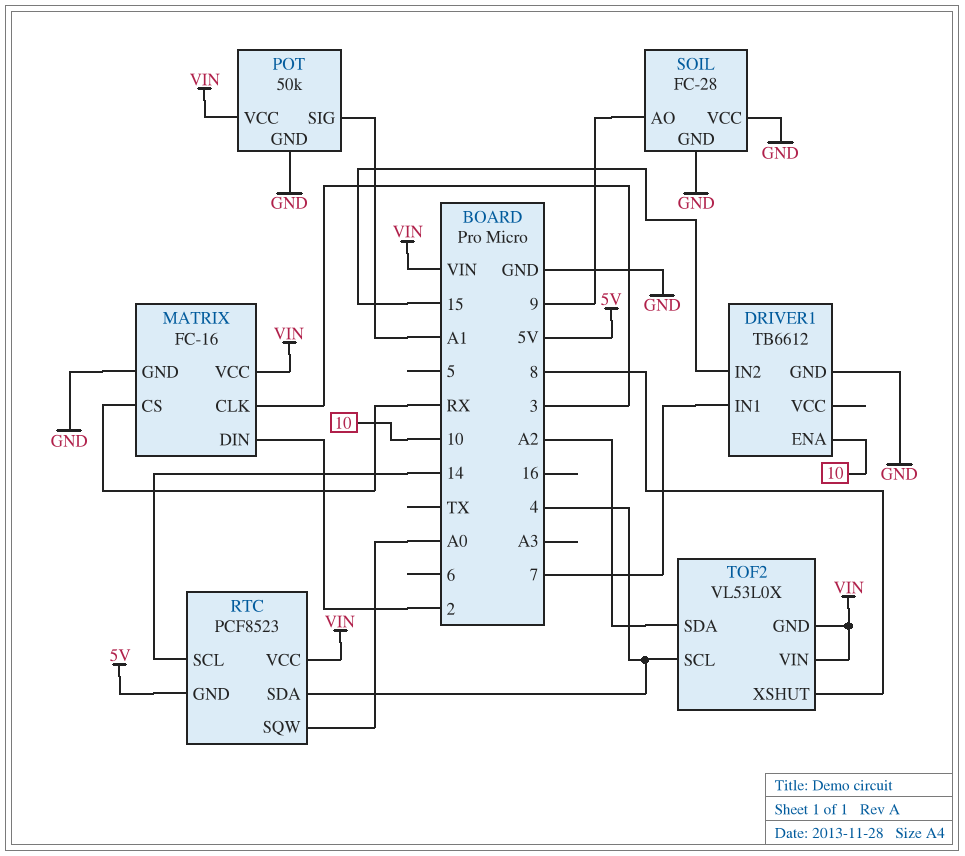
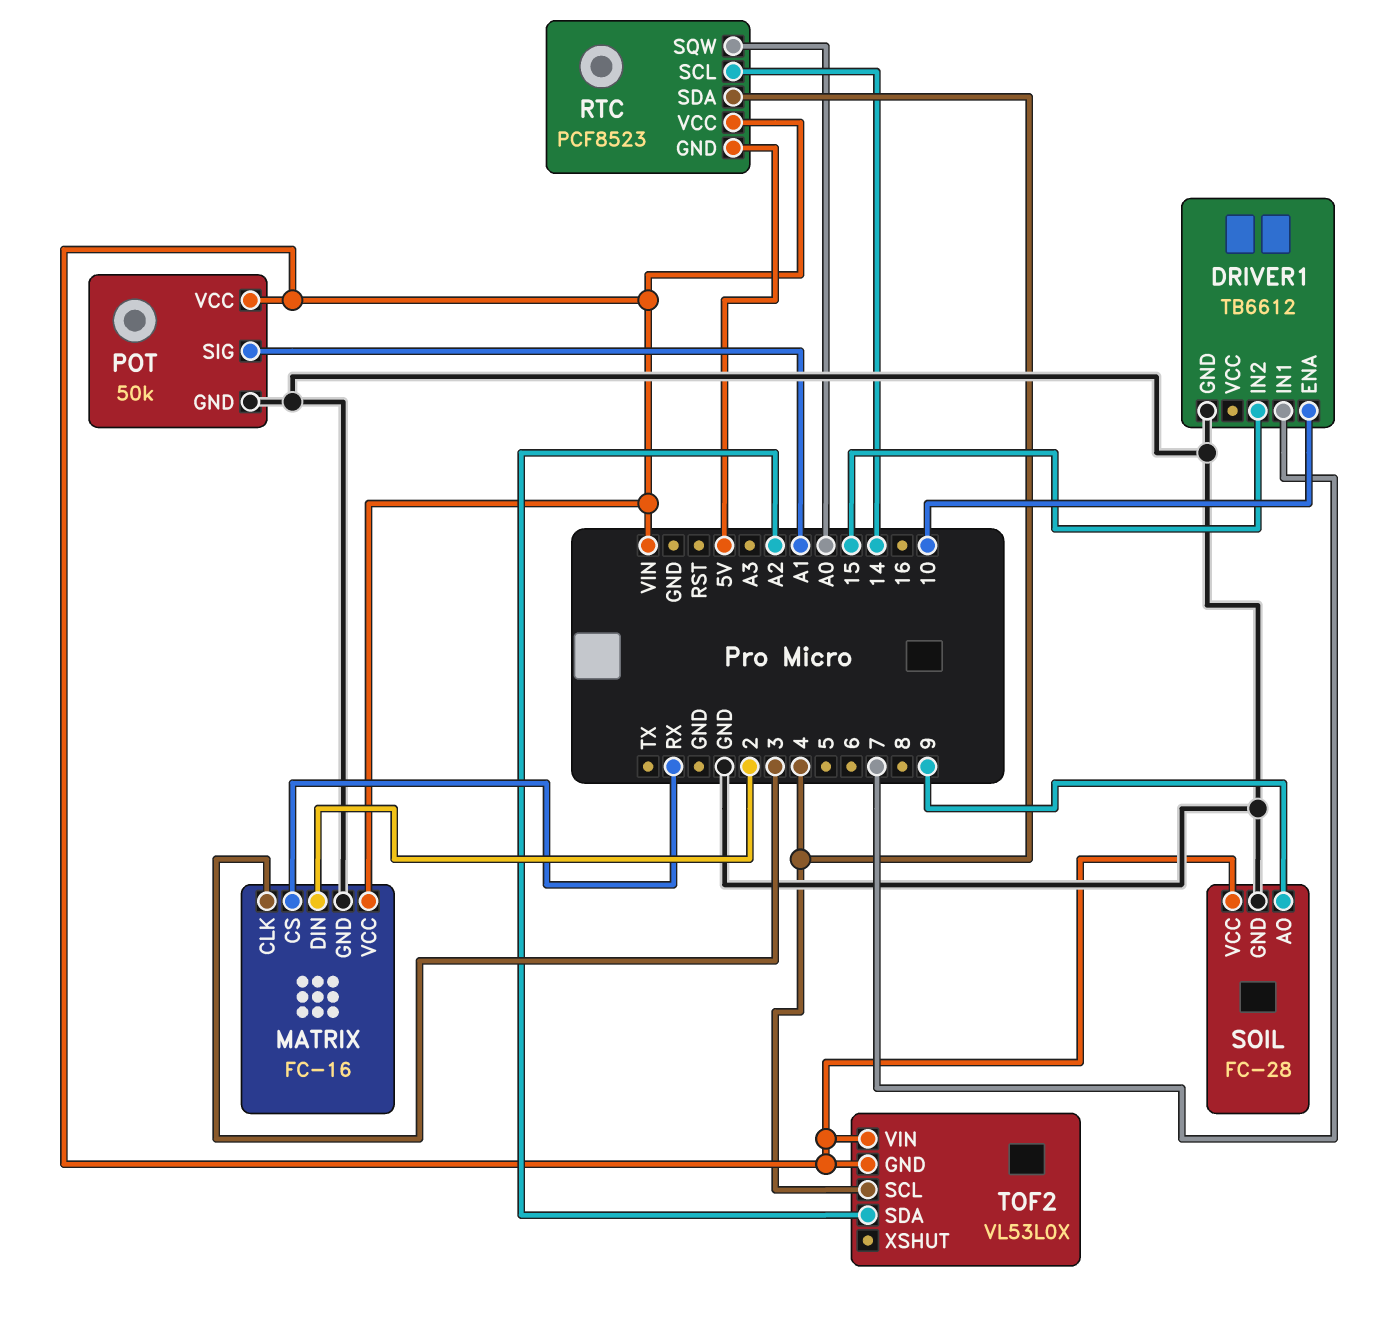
SOIL pin VCC: GND -> VIN
TOF2 pin XSHUT: 8 -> none

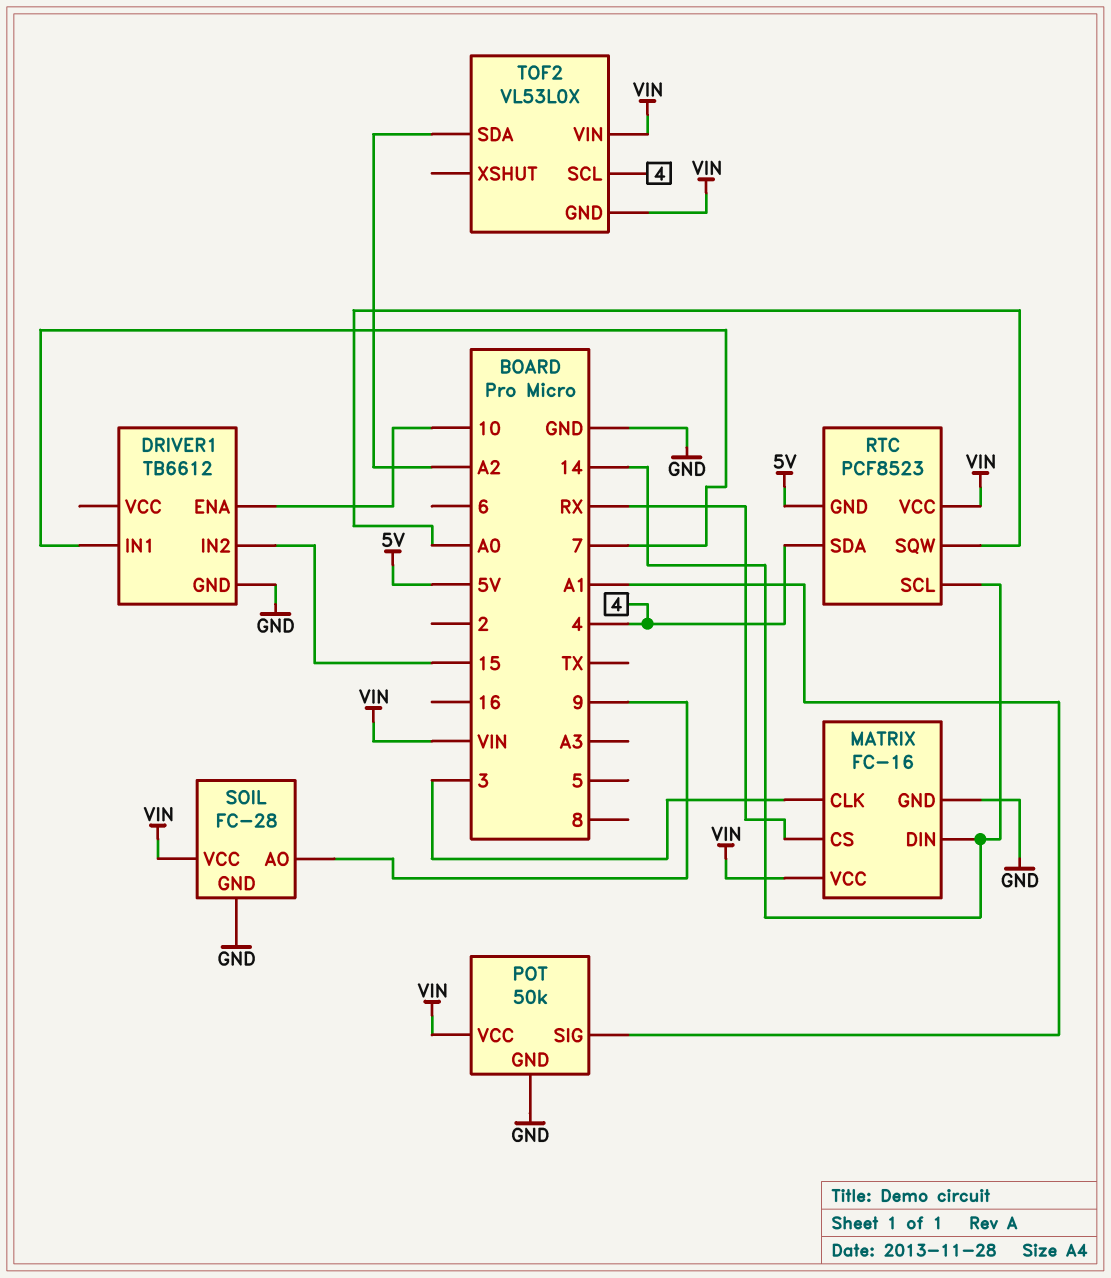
MATRIX pin DIN: 2 -> 14

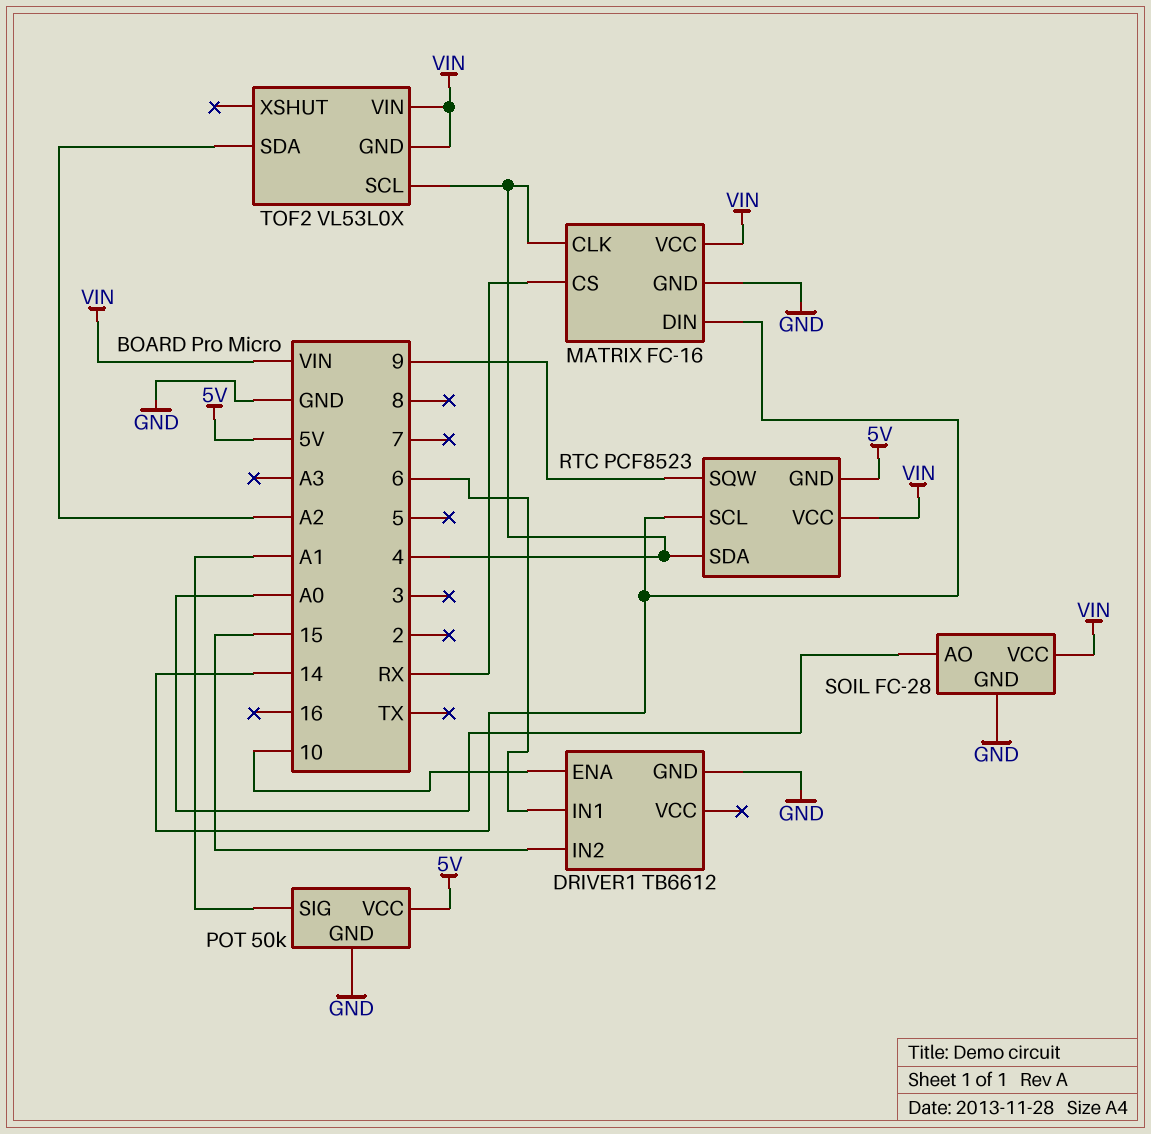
DRIVER1 pin IN1: 7 -> 6
MATRIX pin CLK: 3 -> 4
POT pin VCC: VIN -> 5V
RTC pin SQW: A0 -> 9
SOIL pin AO: 9 -> A0

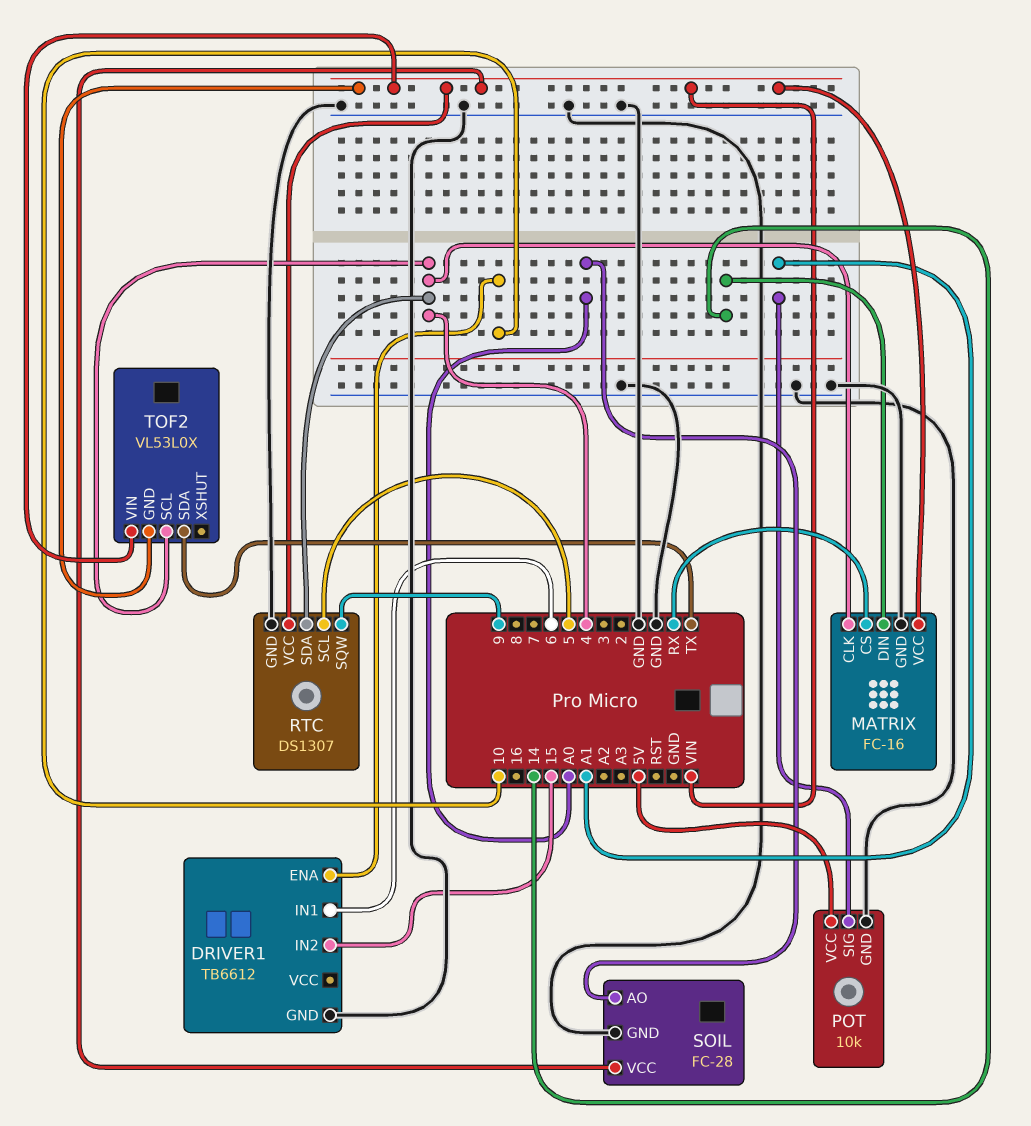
POT: 50k -> 10k
RTC: PCF8523 -> DS1307
RTC pin GND: 5V -> GND
RTC pin SCL: 14 -> 5
TOF2 pin SDA: A2 -> TX

